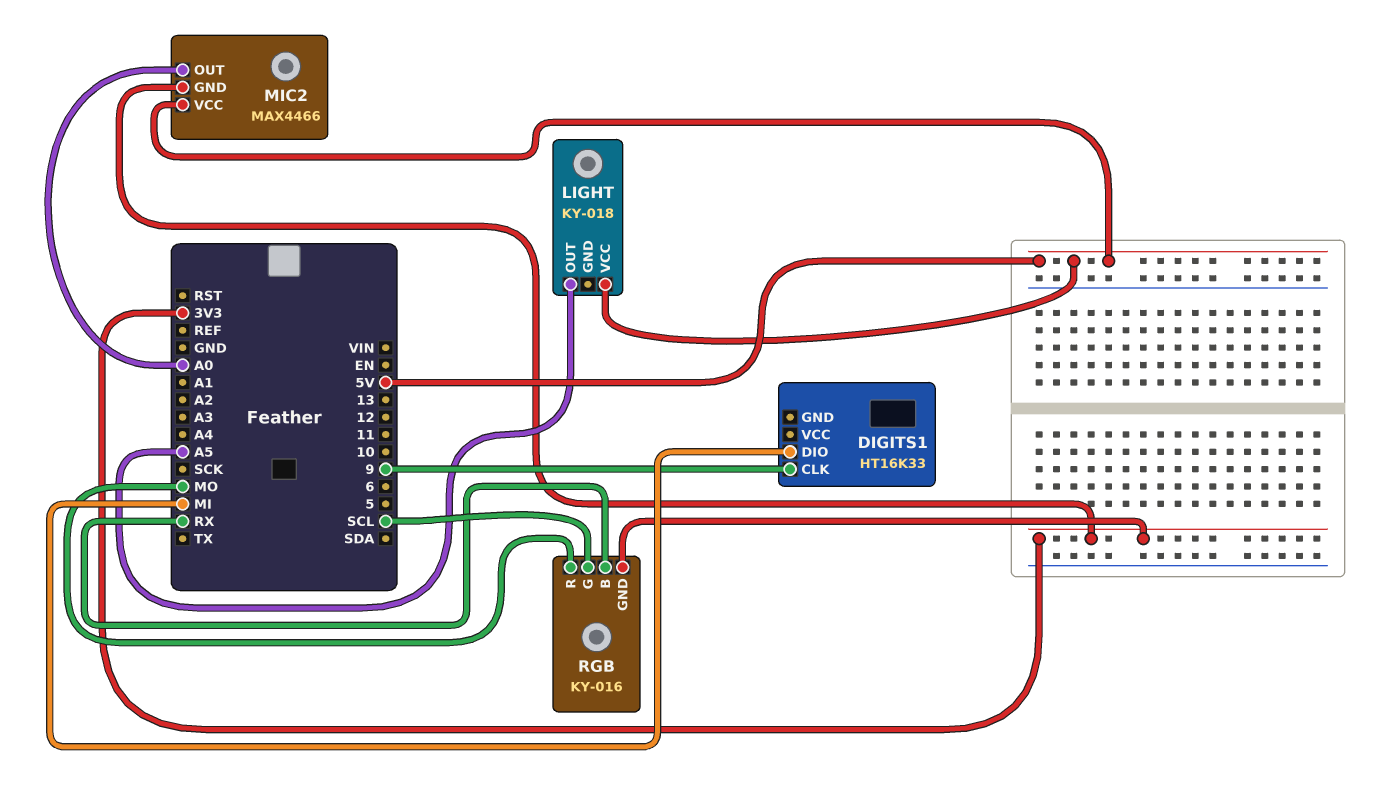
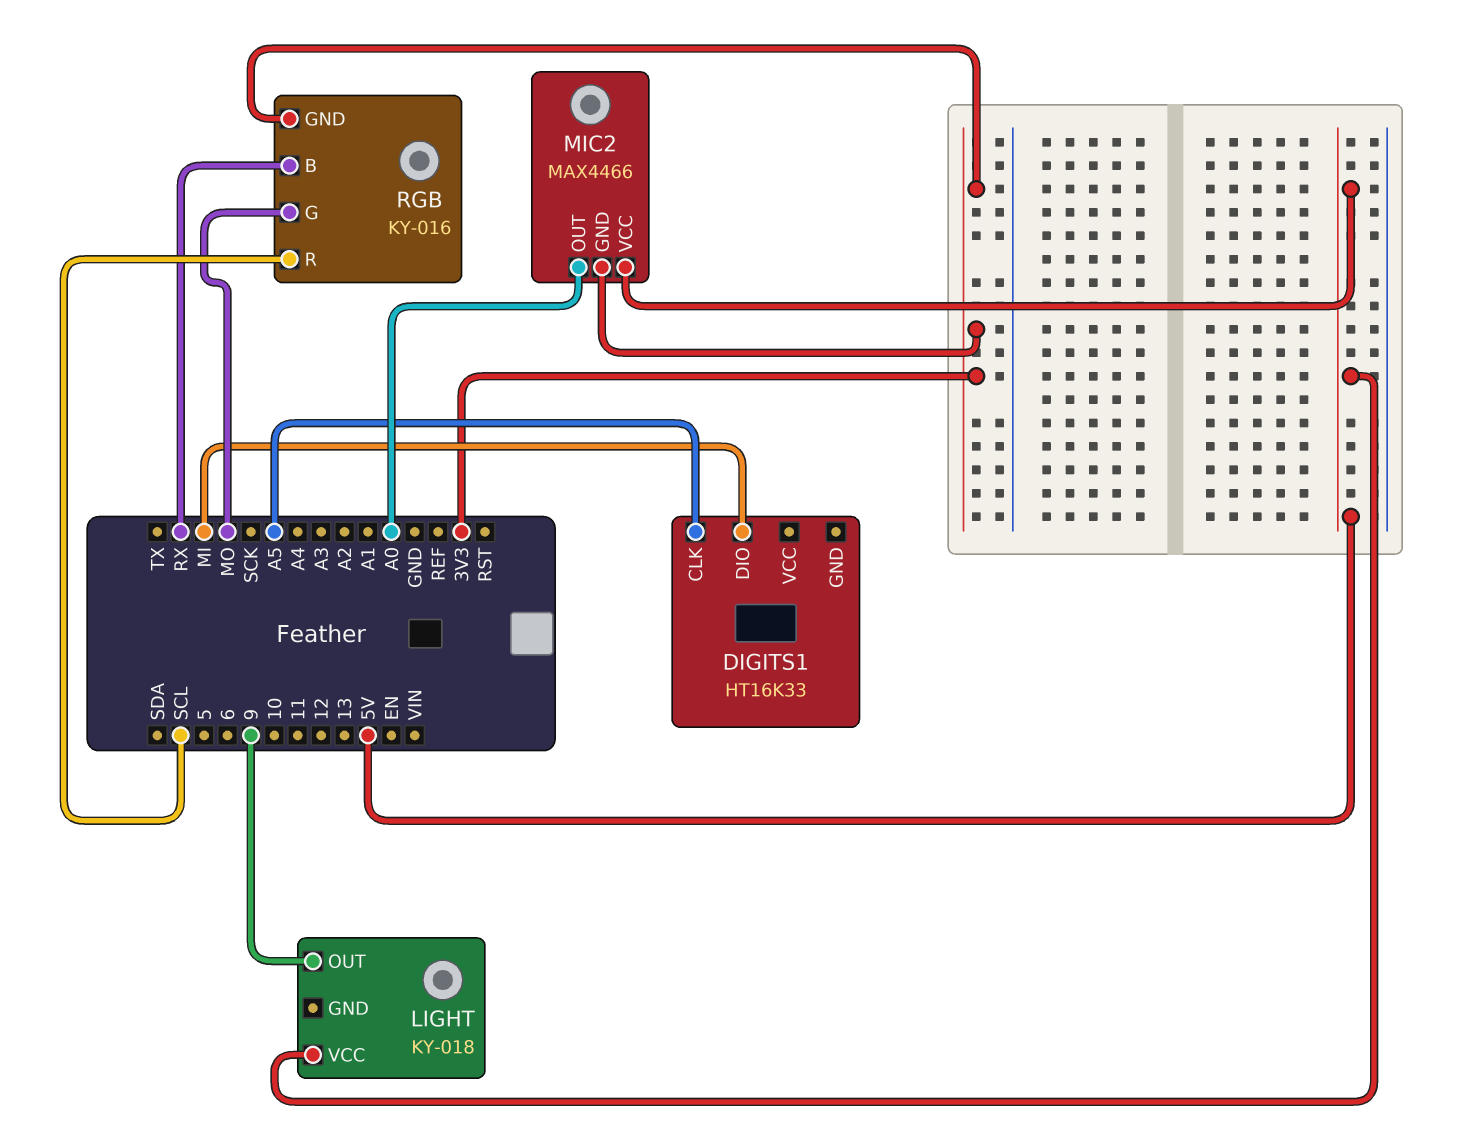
DIGITS1 pin CLK: 9 -> A5
LIGHT pin OUT: A5 -> 9
RGB pin G: SCL -> MO
RGB pin R: MO -> SCL

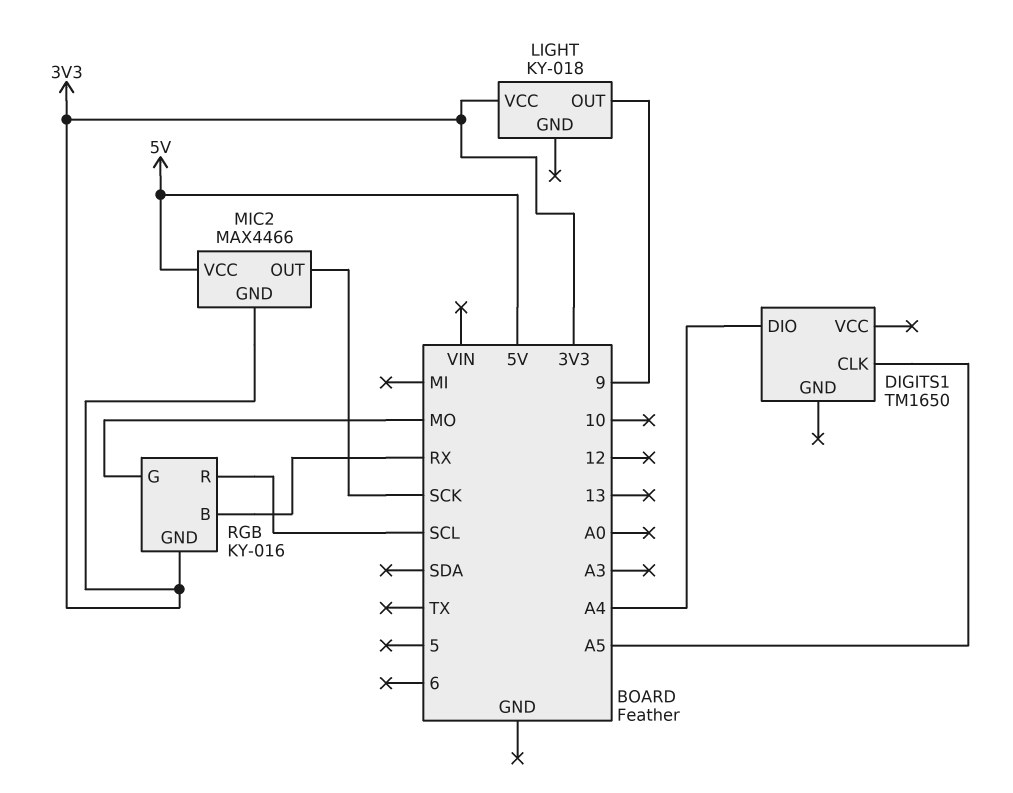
DIGITS1: HT16K33 -> TM1650
DIGITS1 pin DIO: MI -> A4
LIGHT pin VCC: 5V -> 3V3
MIC2 pin OUT: A0 -> SCK

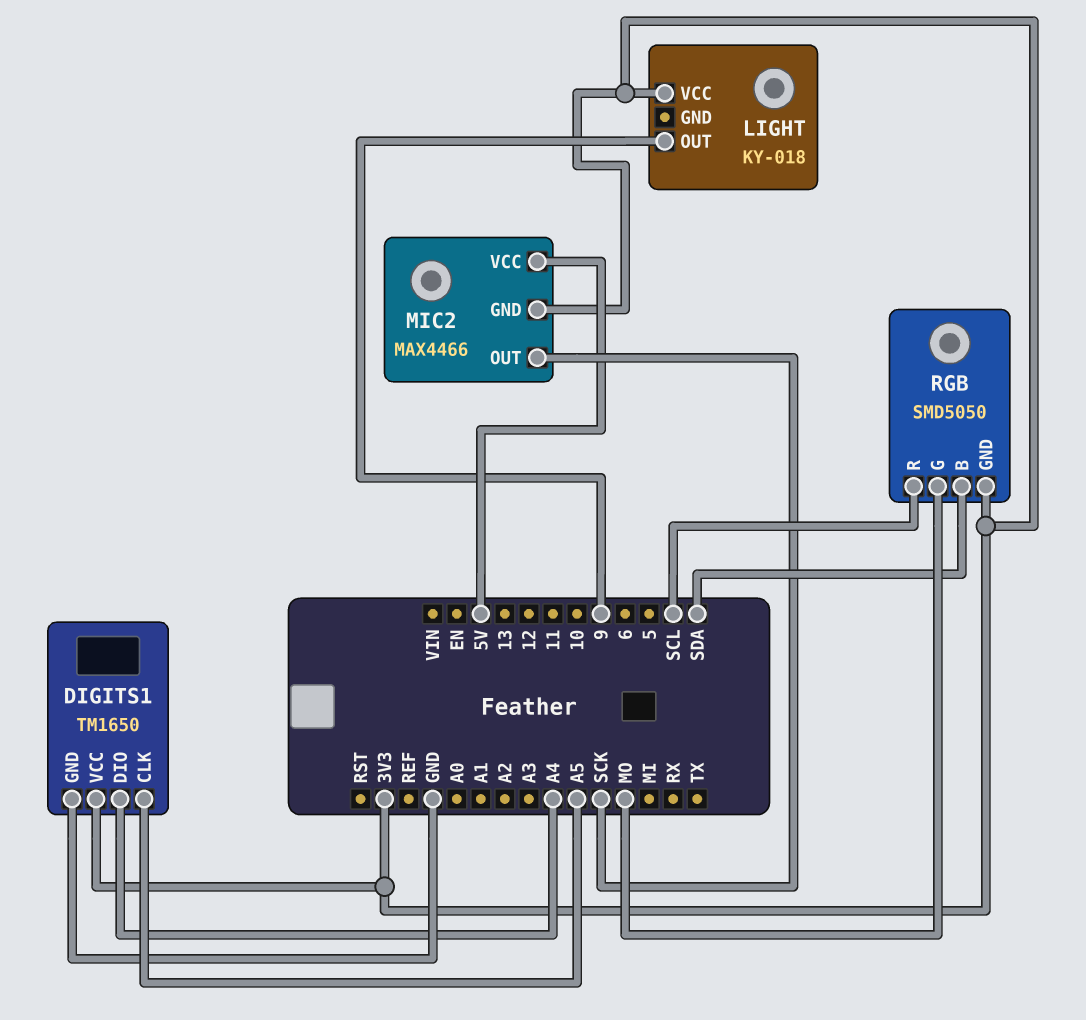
DIGITS1 pin GND: none -> GND
DIGITS1 pin VCC: none -> 3V3
RGB: KY-016 -> SMD5050
RGB pin B: RX -> SDA

